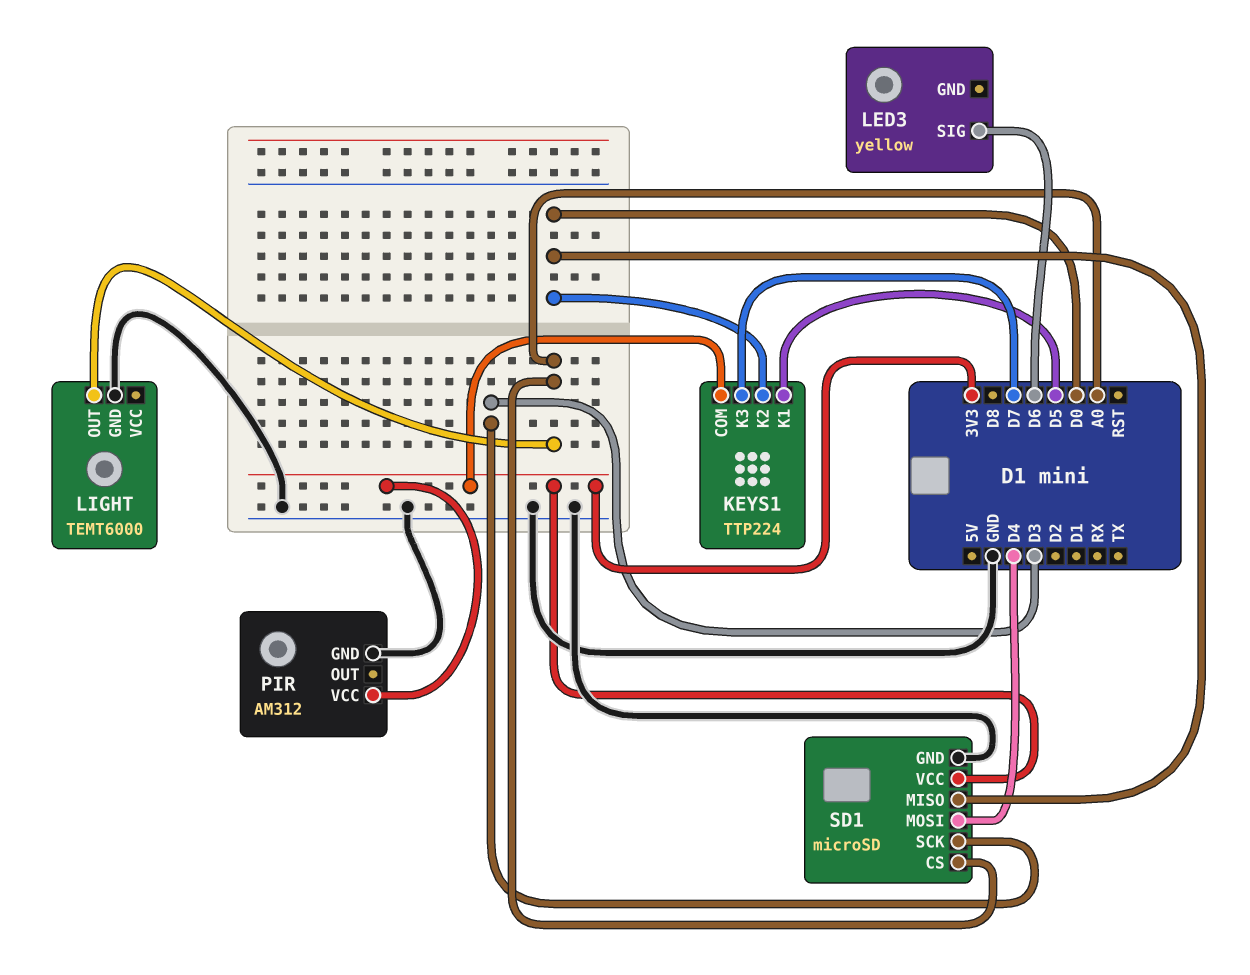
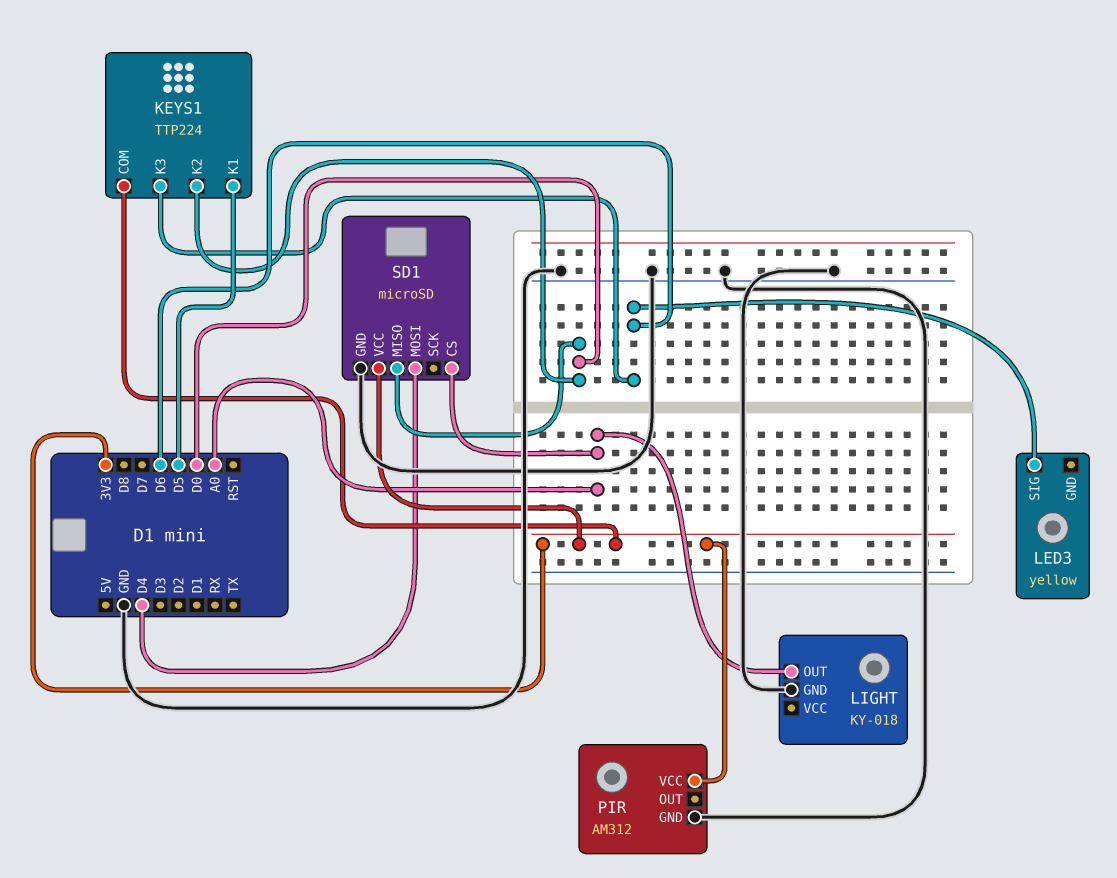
KEYS1 pin K3: D7 -> D6
LIGHT: TEMT6000 -> KY-018
SD1 pin SCK: D3 -> none

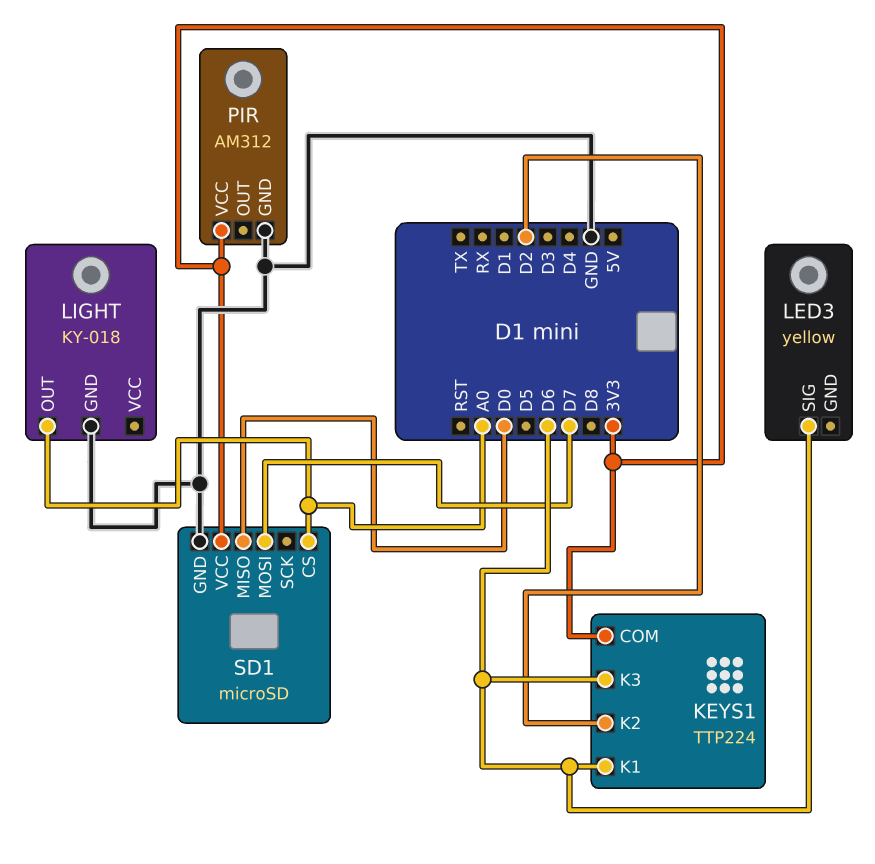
KEYS1 pin K1: D5 -> D6
KEYS1 pin K2: D0 -> D2
SD1 pin MOSI: D4 -> D7

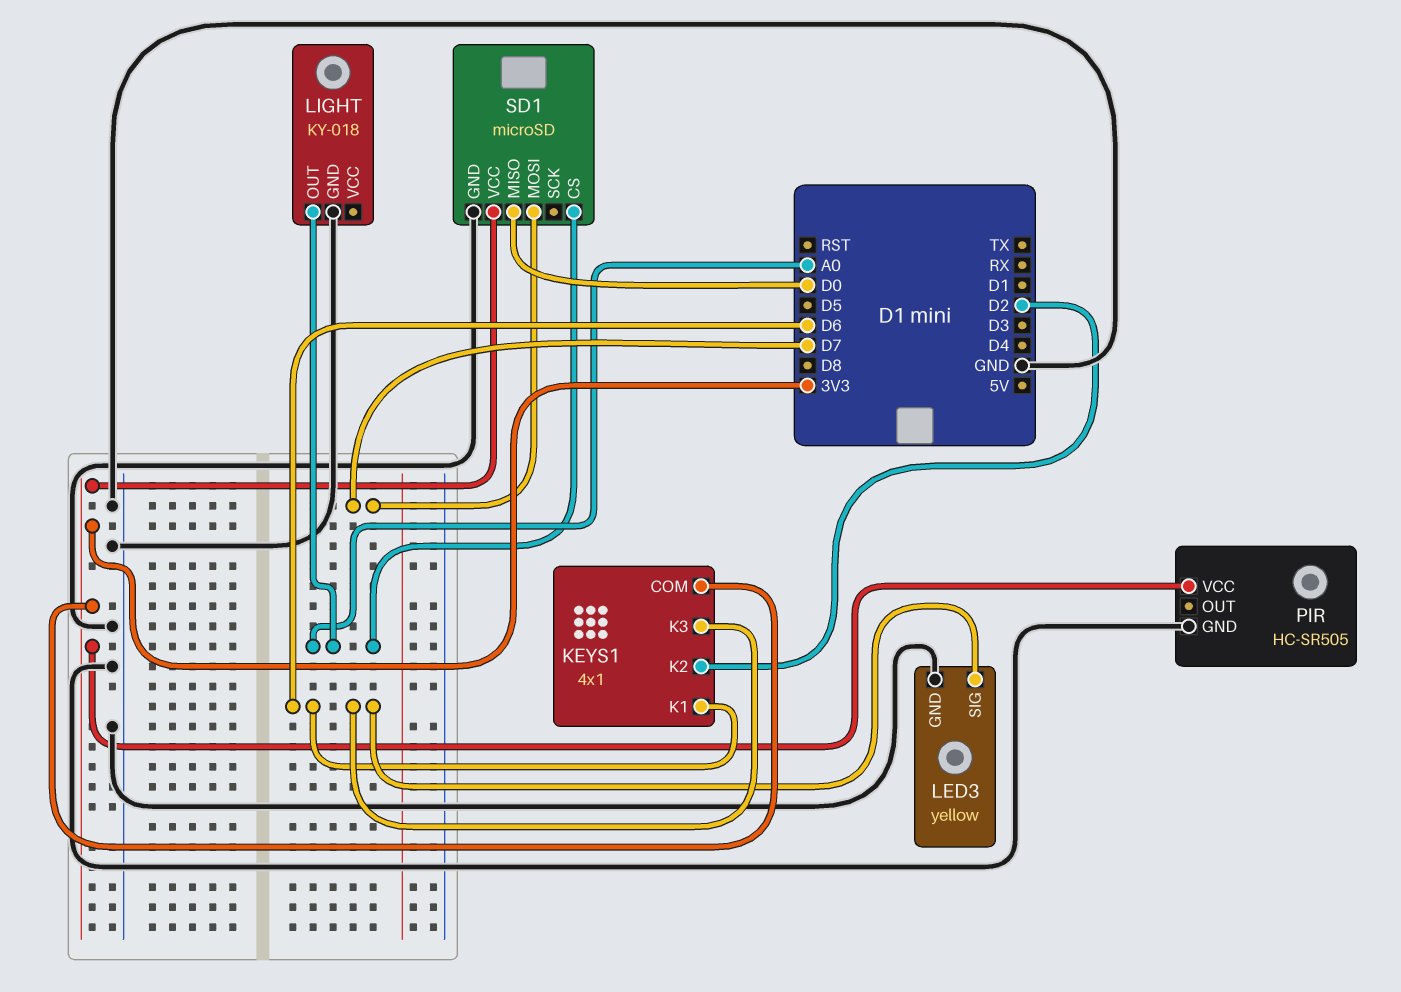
KEYS1: TTP224 -> 4x1
LED3 pin GND: none -> GND
PIR: AM312 -> HC-SR505

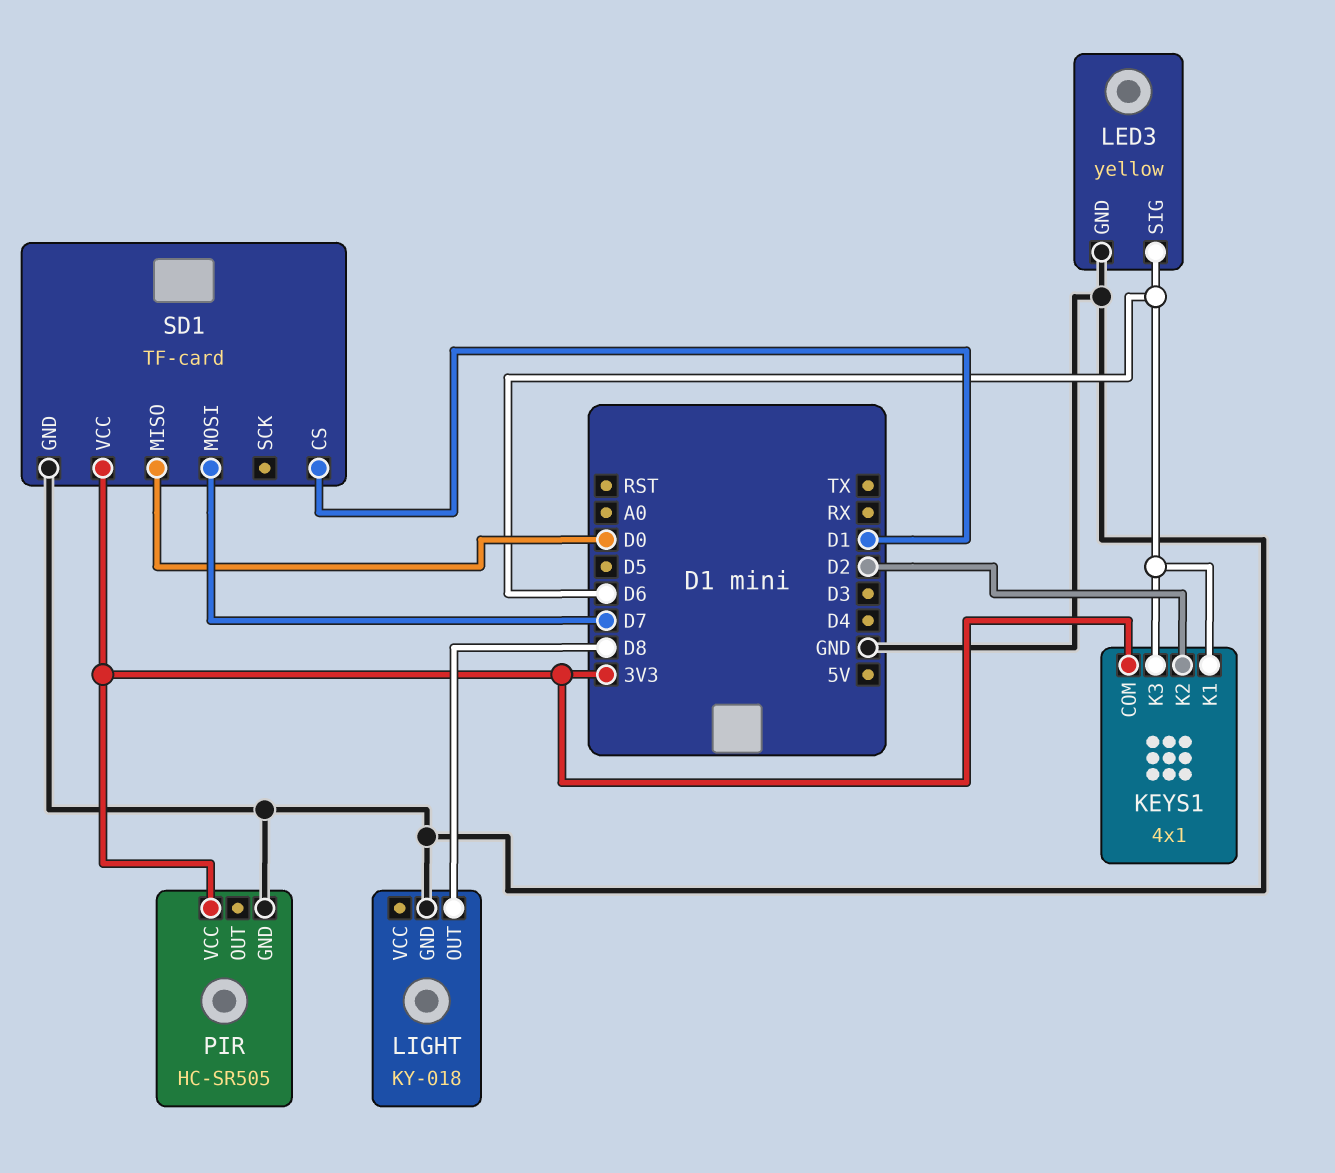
LIGHT pin OUT: A0 -> D8
SD1: microSD -> TF-card
SD1 pin CS: A0 -> D1

